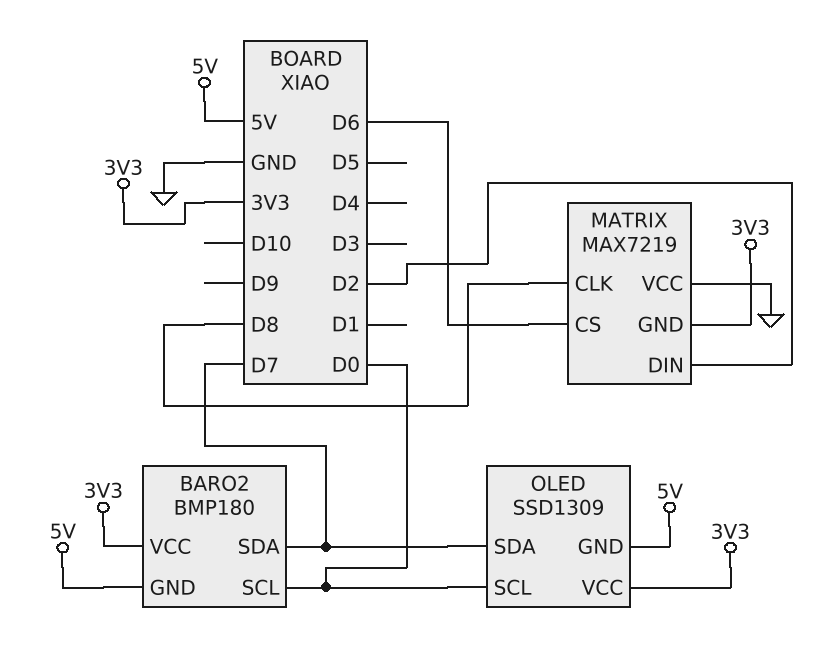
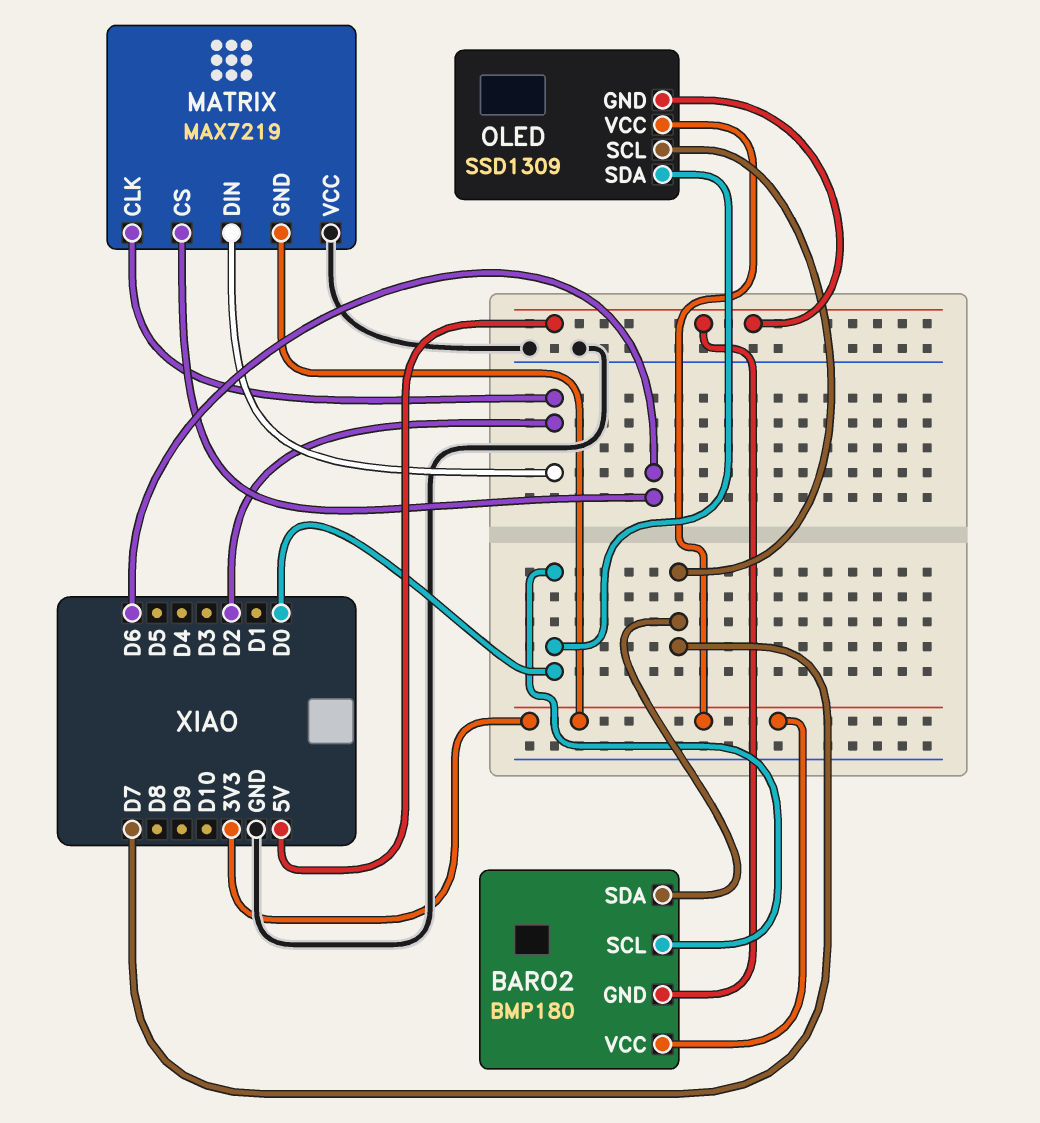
MATRIX pin CLK: D8 -> D2
OLED pin SCL: D0 -> D7
OLED pin SDA: D7 -> D0

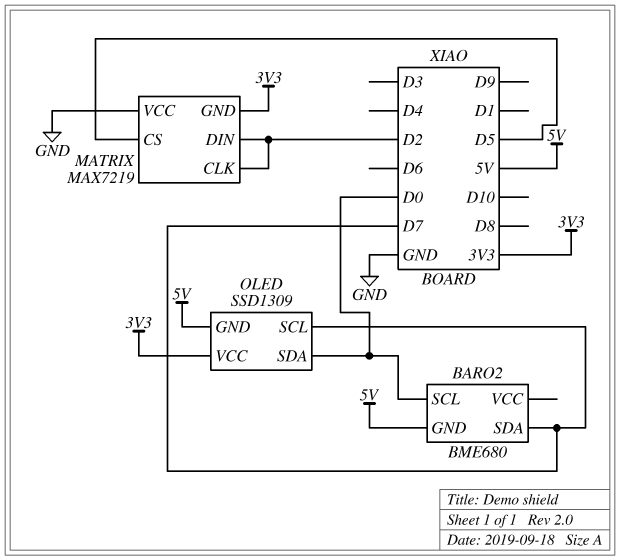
BARO2: BMP180 -> BME680
BARO2 pin VCC: 3V3 -> none
MATRIX pin CS: D6 -> D5

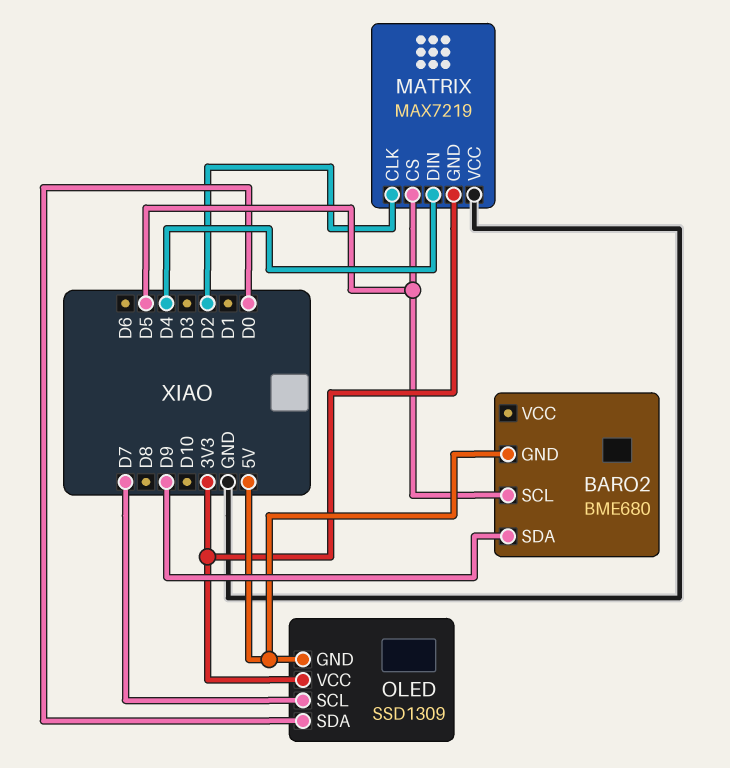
BARO2 pin SCL: D0 -> D5
BARO2 pin SDA: D7 -> D9
MATRIX pin DIN: D2 -> D4

